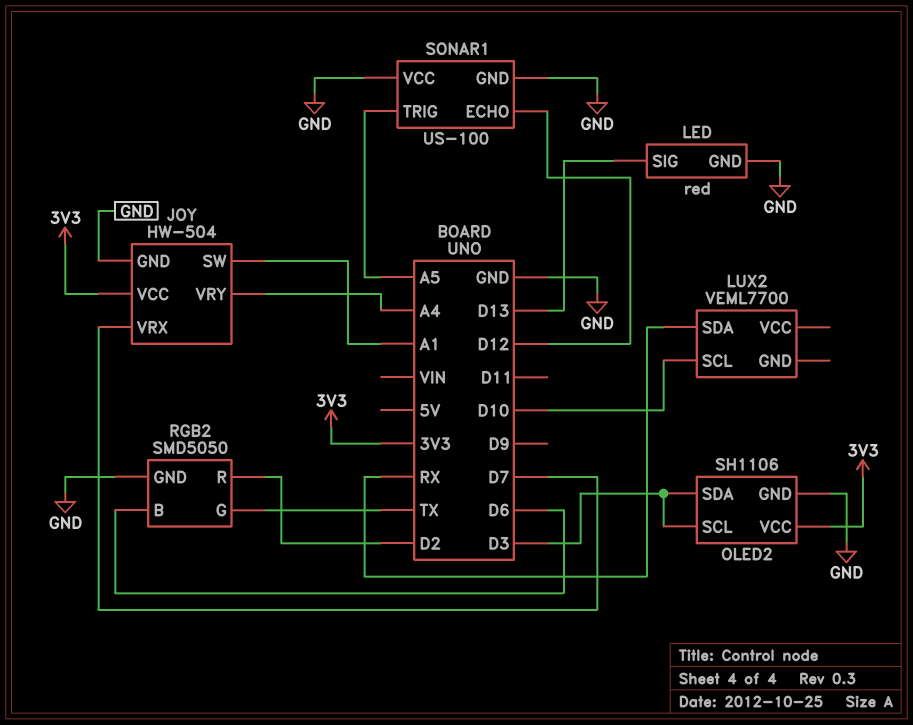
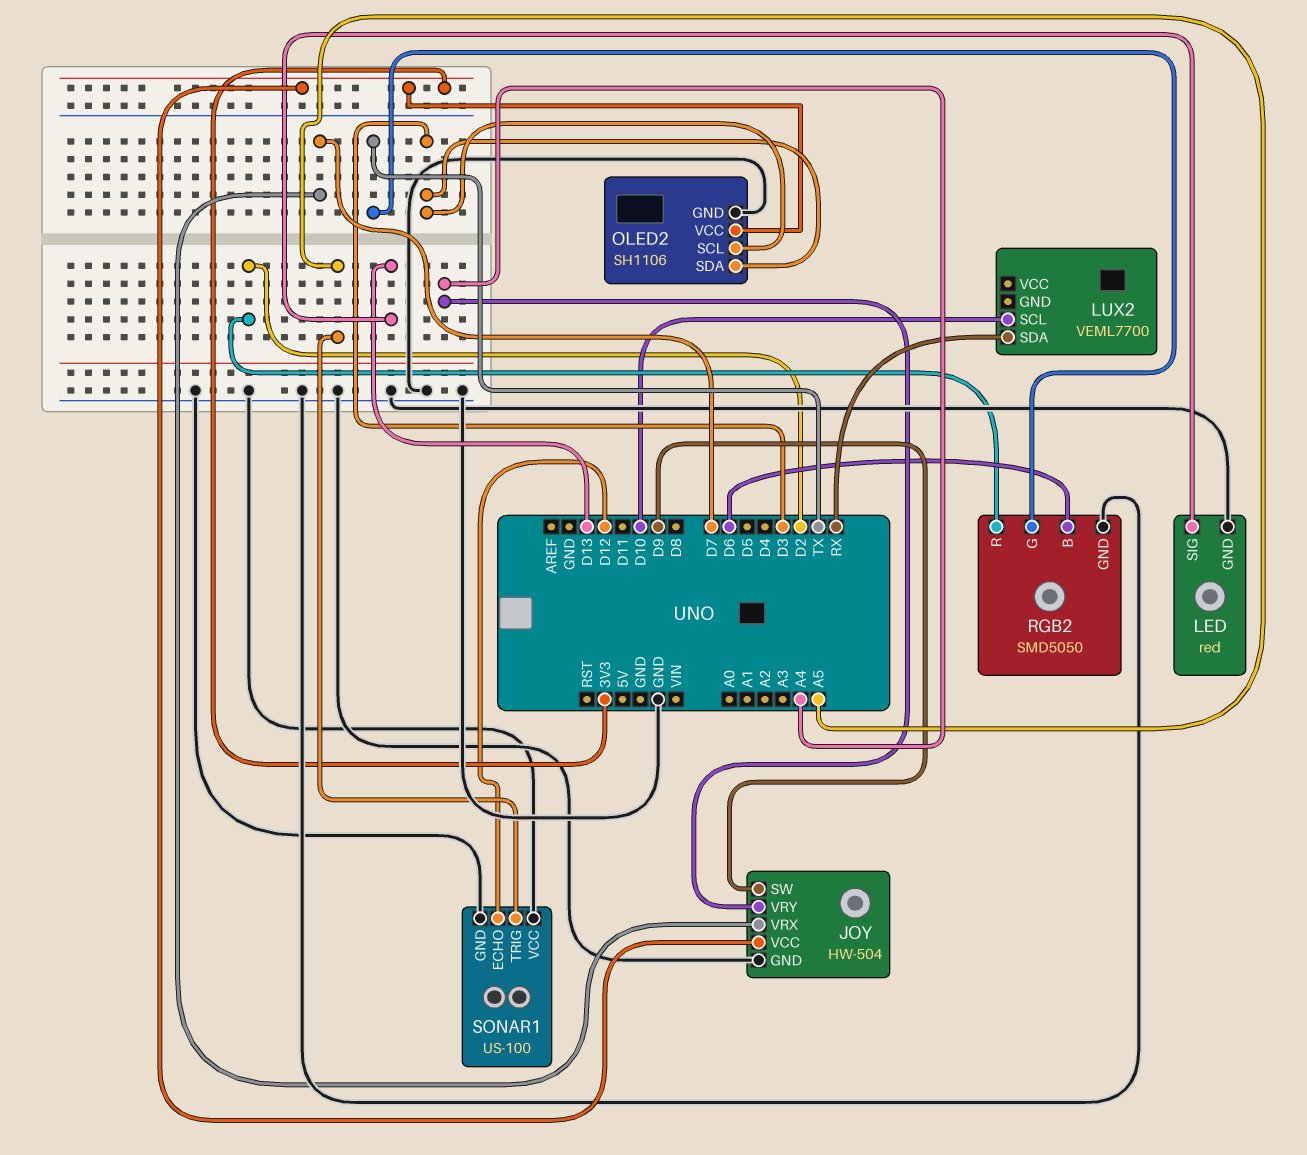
JOY pin SW: A1 -> D9

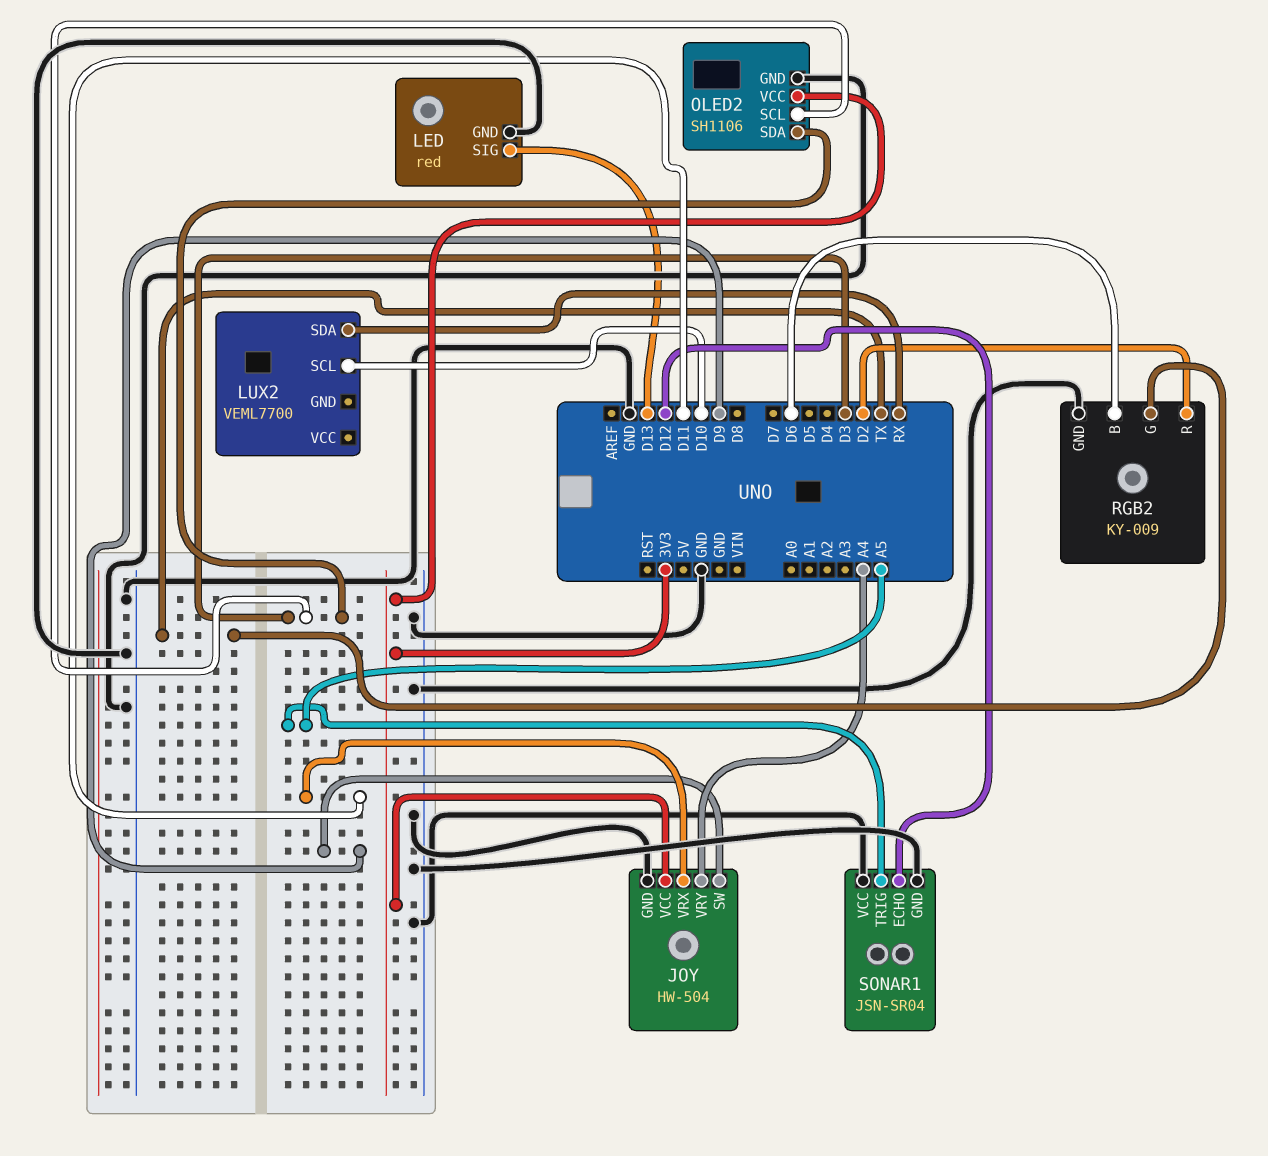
JOY pin VRX: D7 -> D11
RGB2: SMD5050 -> KY-009
SONAR1: US-100 -> JSN-SR04

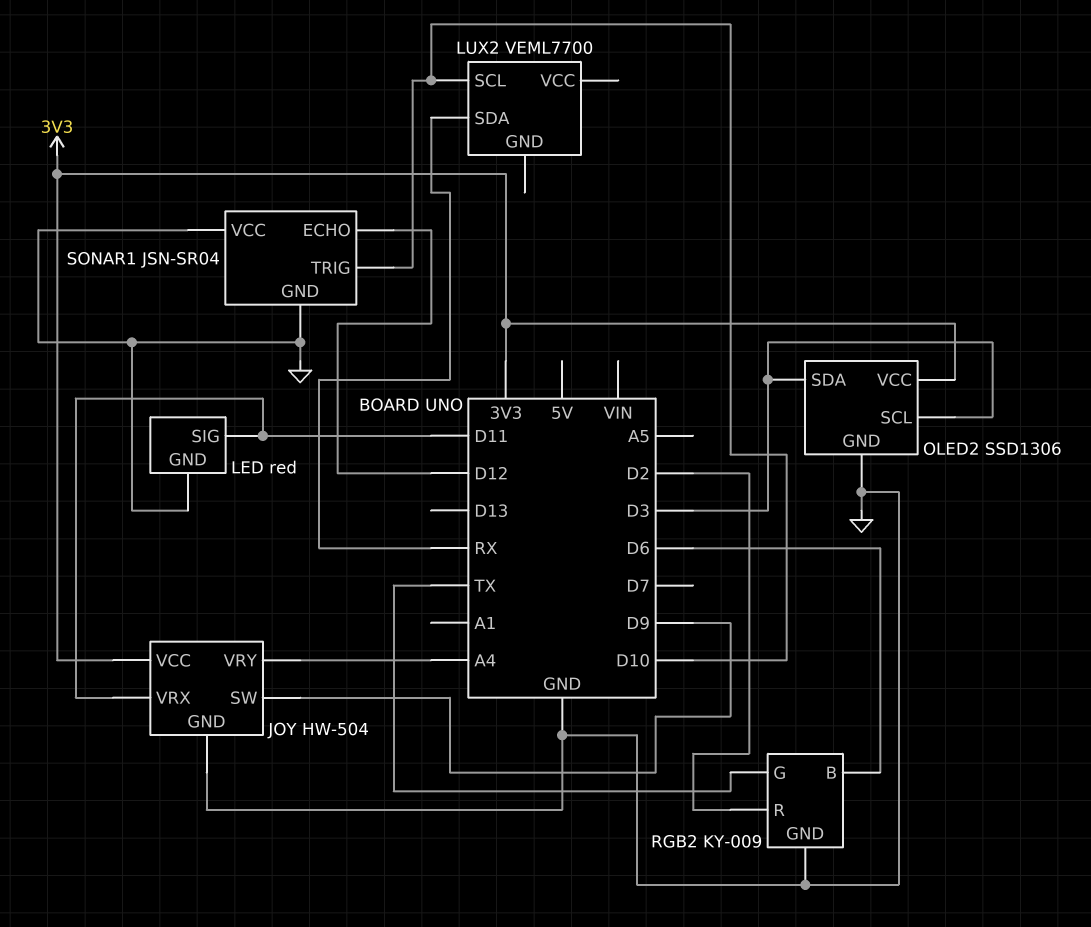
LED pin SIG: D13 -> D11
OLED2: SH1106 -> SSD1306
SONAR1 pin TRIG: A5 -> D10

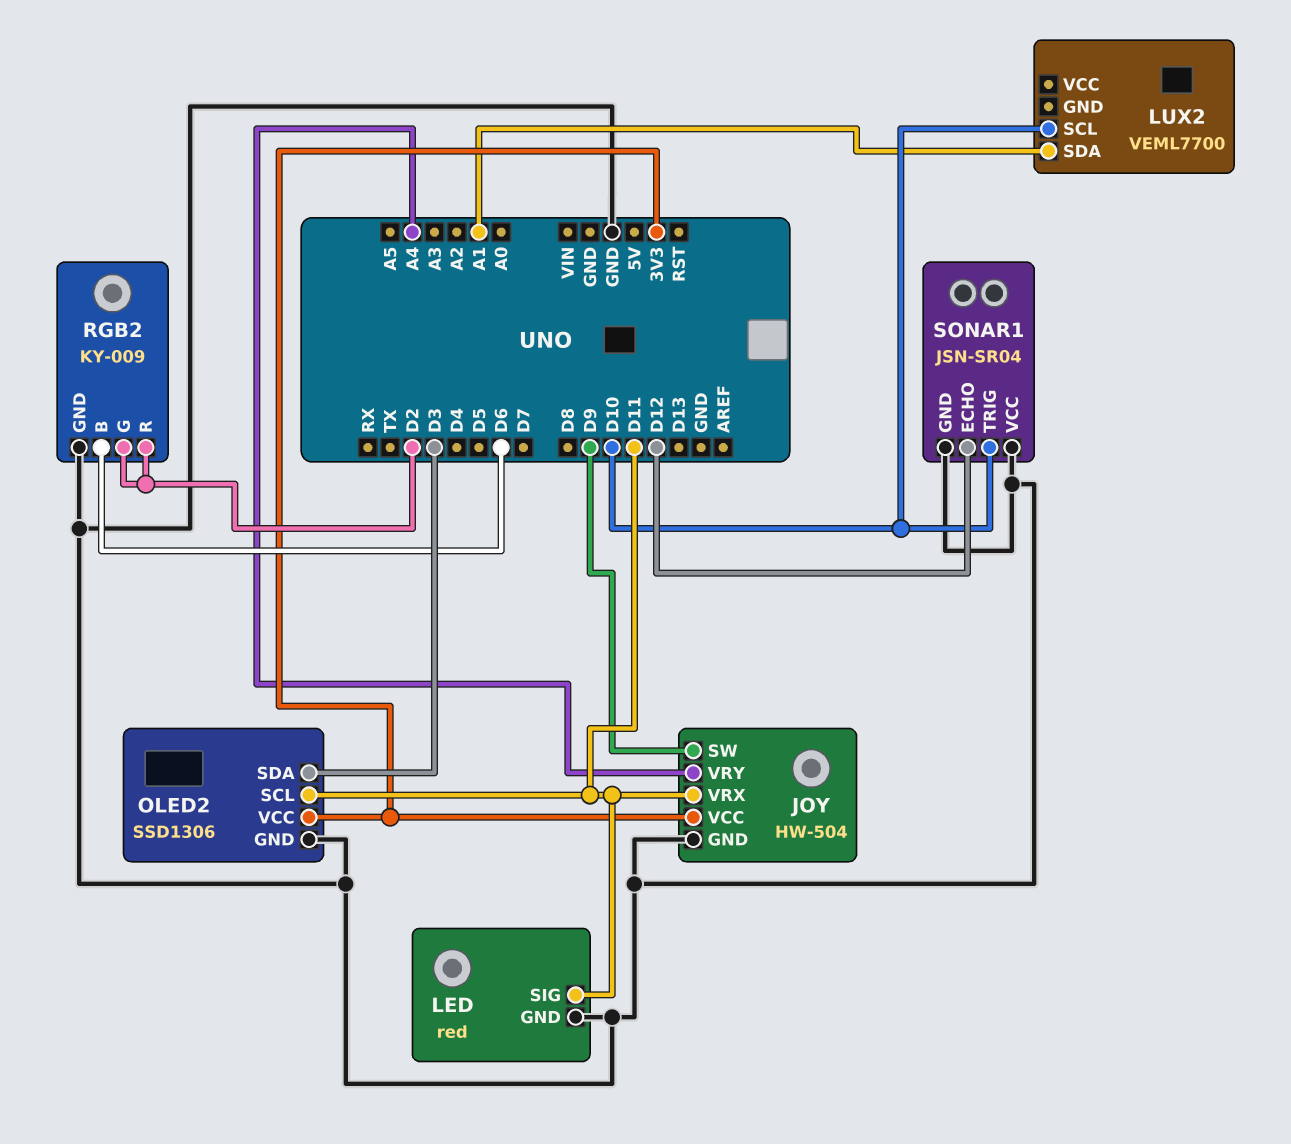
LUX2 pin SDA: RX -> A1
OLED2 pin SCL: D3 -> D11
RGB2 pin G: TX -> D2

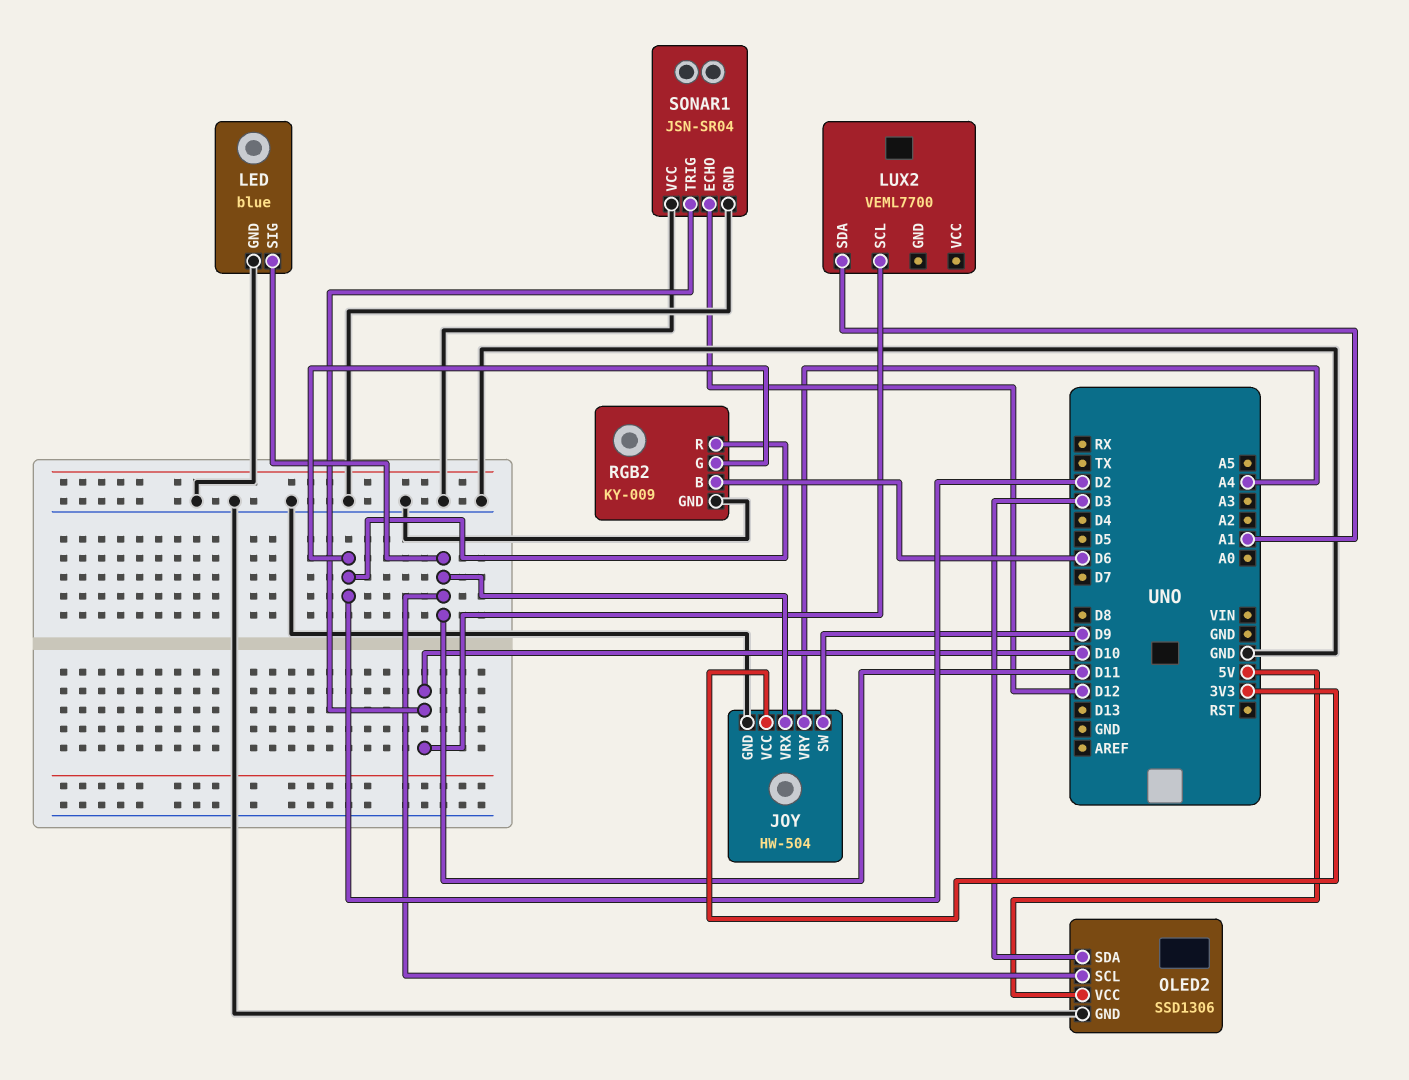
LED: red -> blue
OLED2 pin VCC: 3V3 -> 5V

